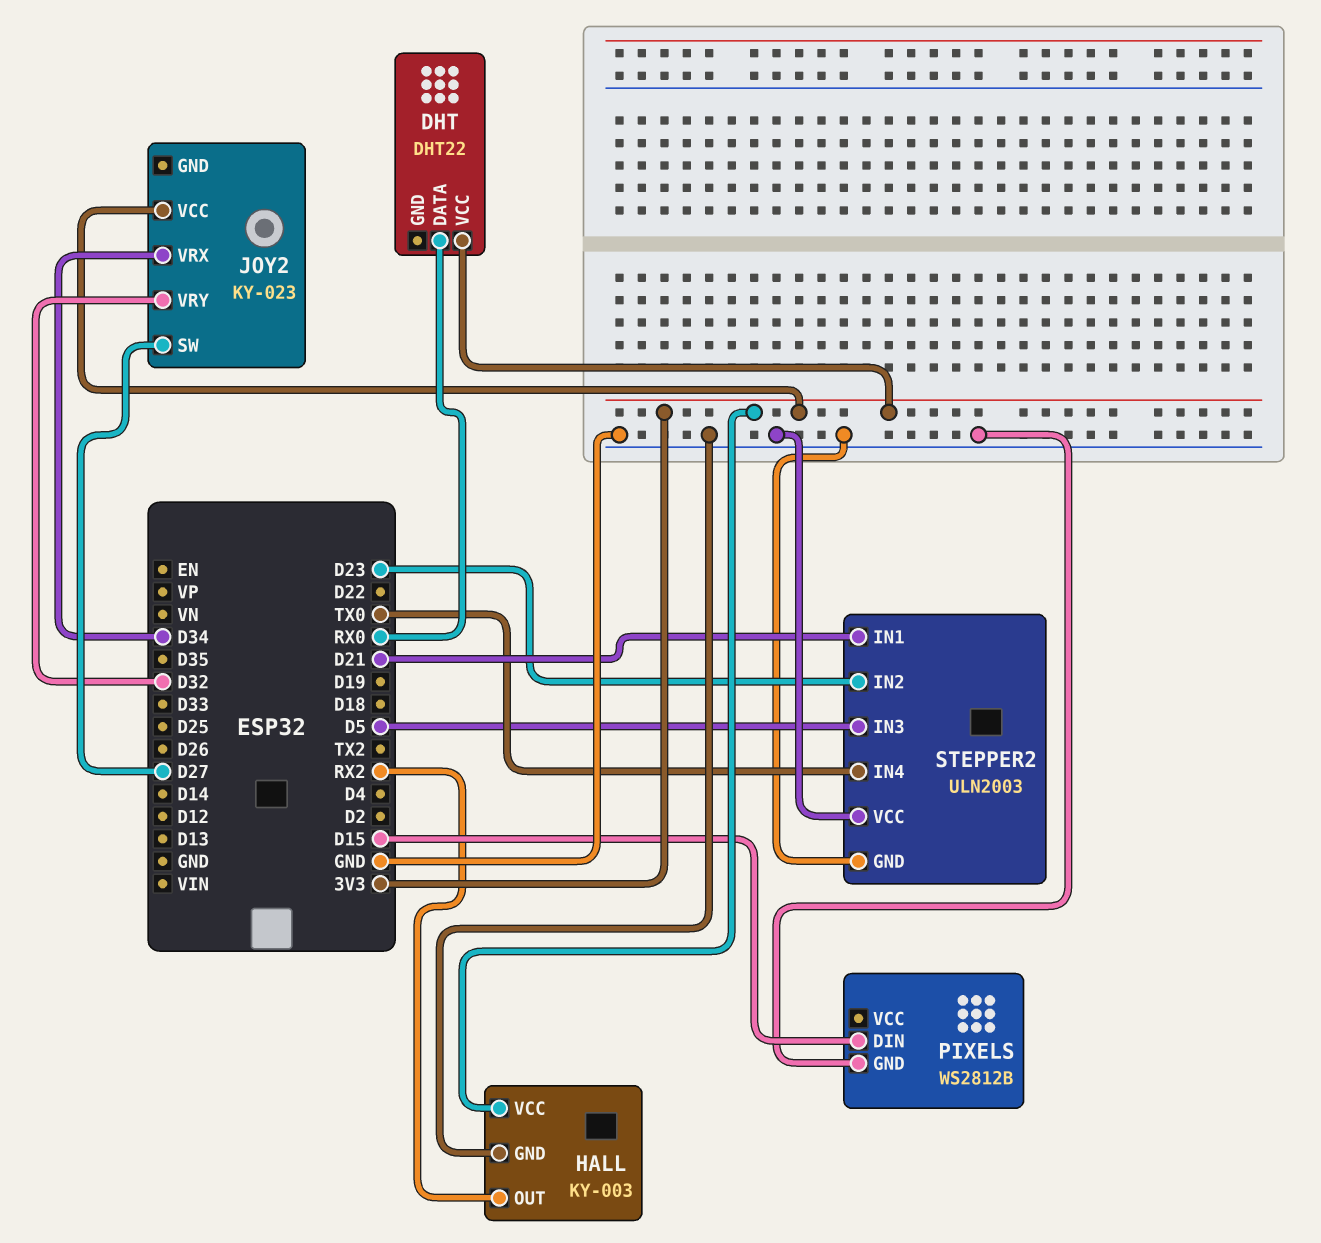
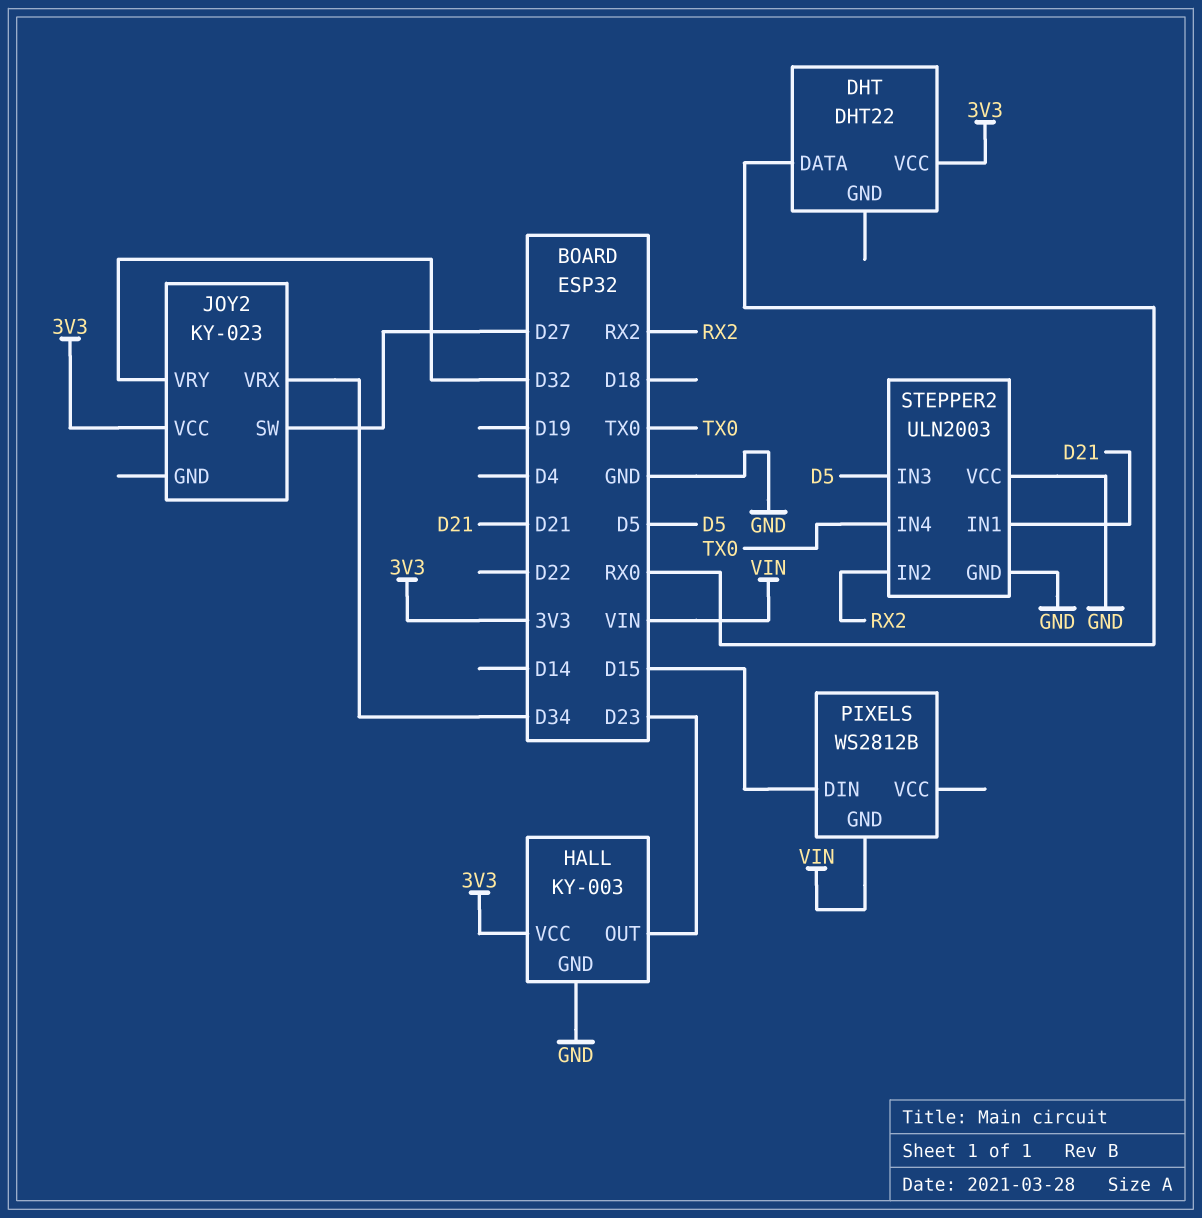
HALL pin OUT: RX2 -> D23
PIXELS pin GND: GND -> VIN
STEPPER2 pin IN2: D23 -> RX2

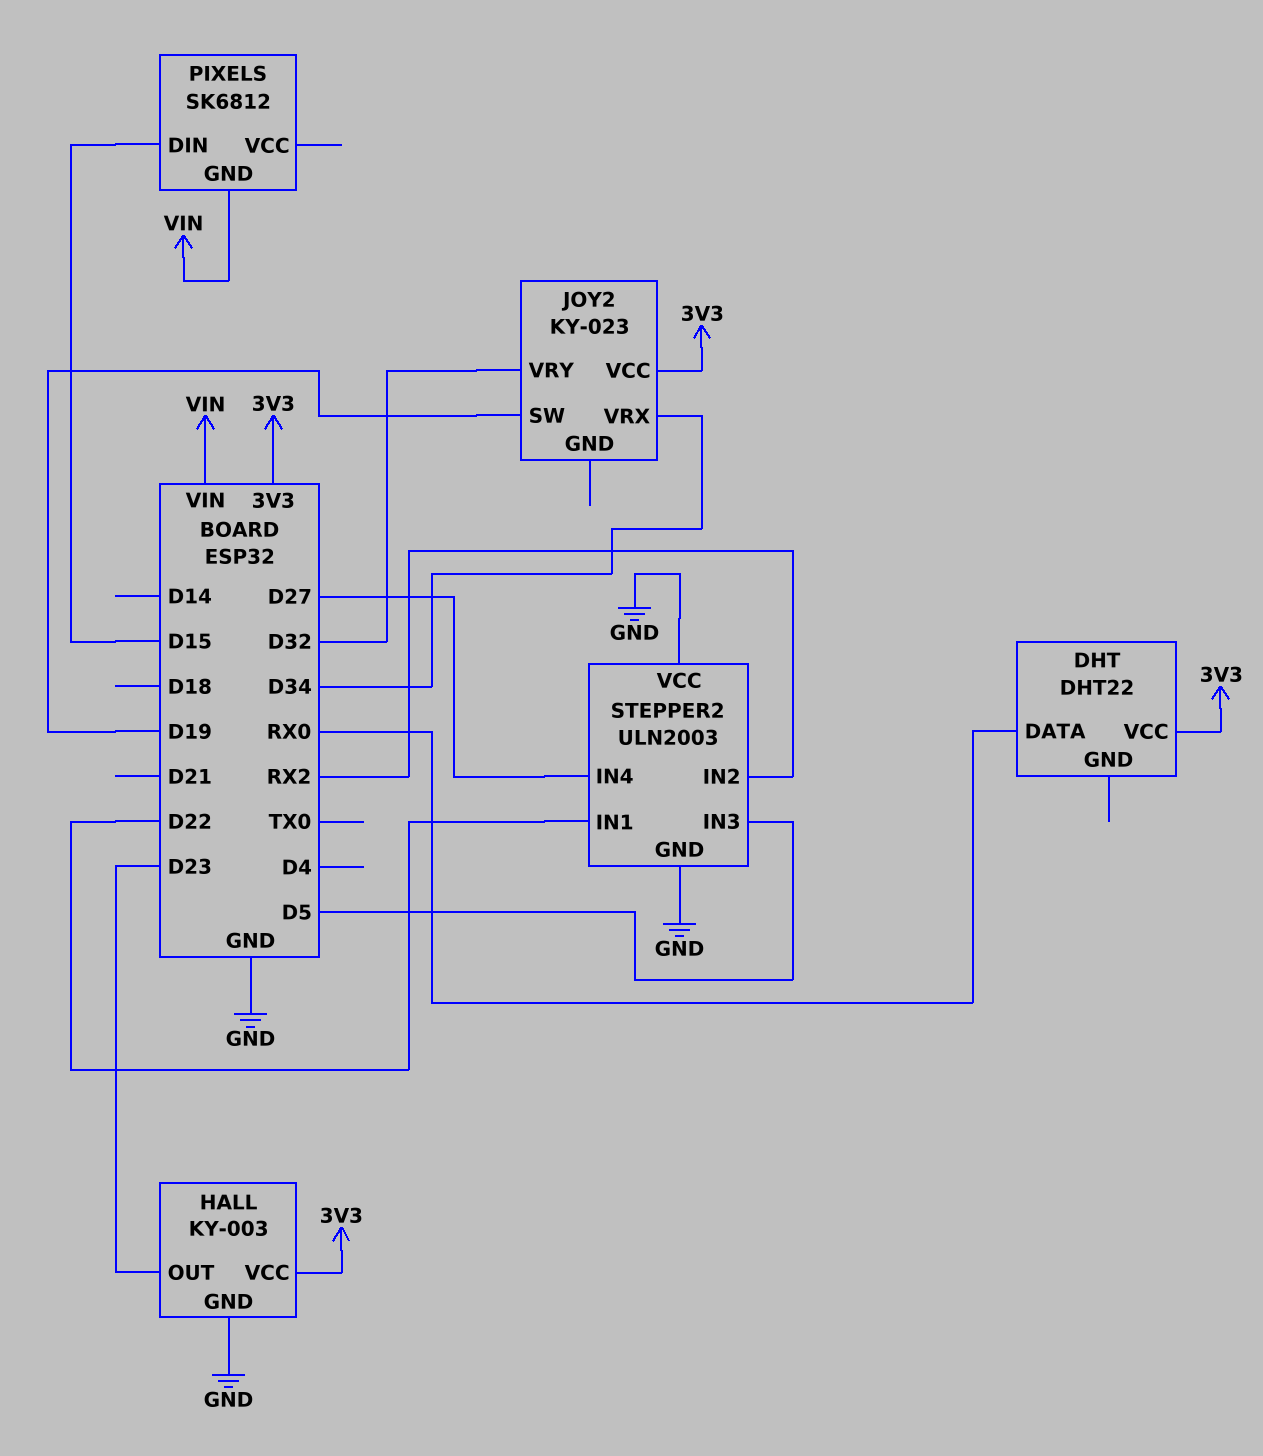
JOY2 pin SW: D27 -> D19
PIXELS: WS2812B -> SK6812
STEPPER2 pin IN1: D21 -> D22
STEPPER2 pin IN4: TX0 -> D27

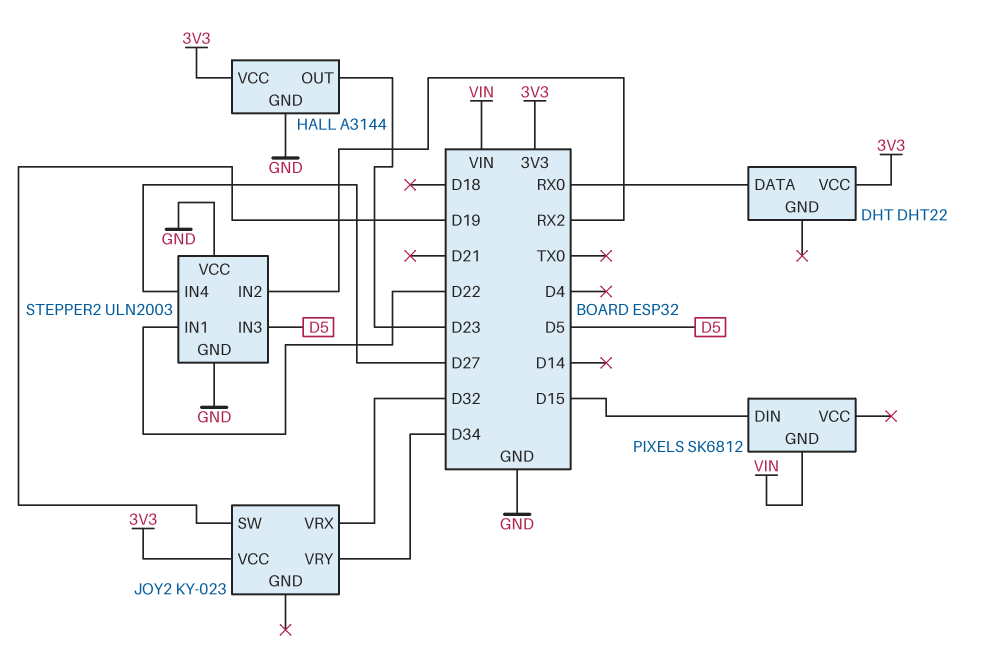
HALL: KY-003 -> A3144
JOY2 pin VRX: D34 -> D32
JOY2 pin VRY: D32 -> D34

